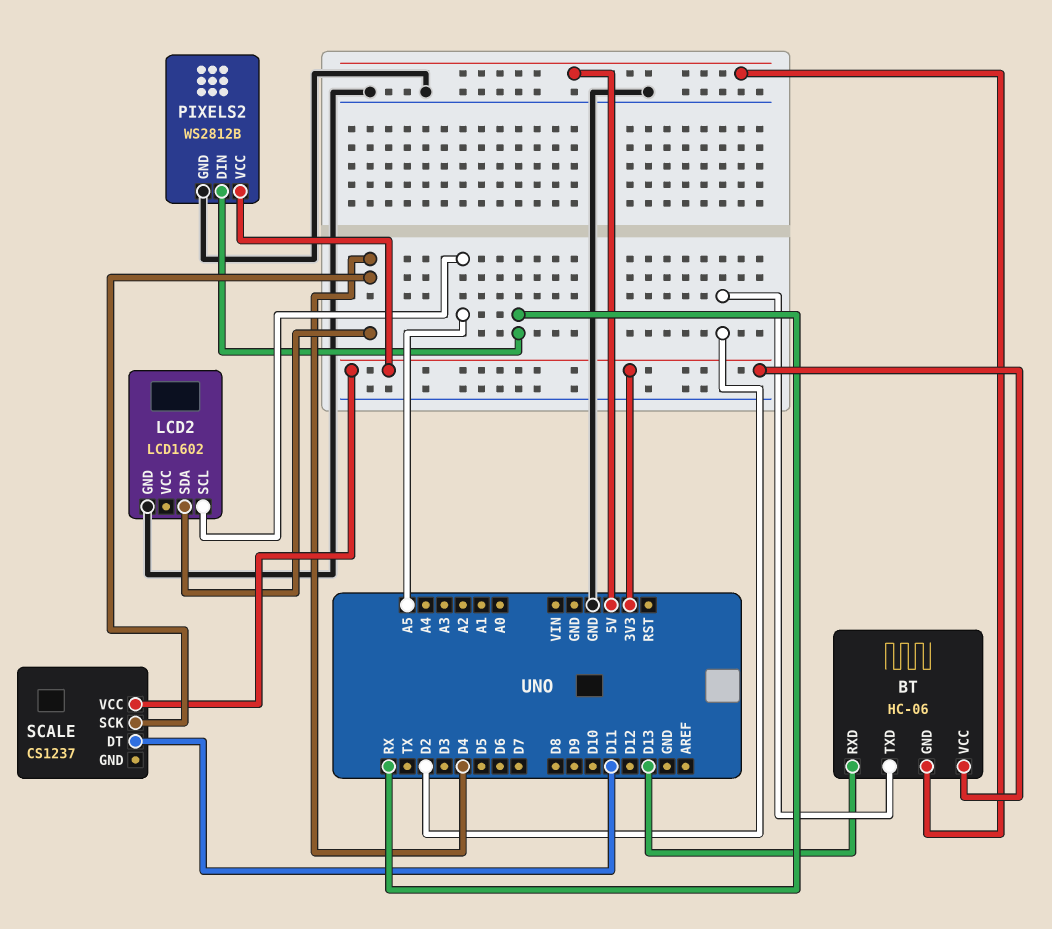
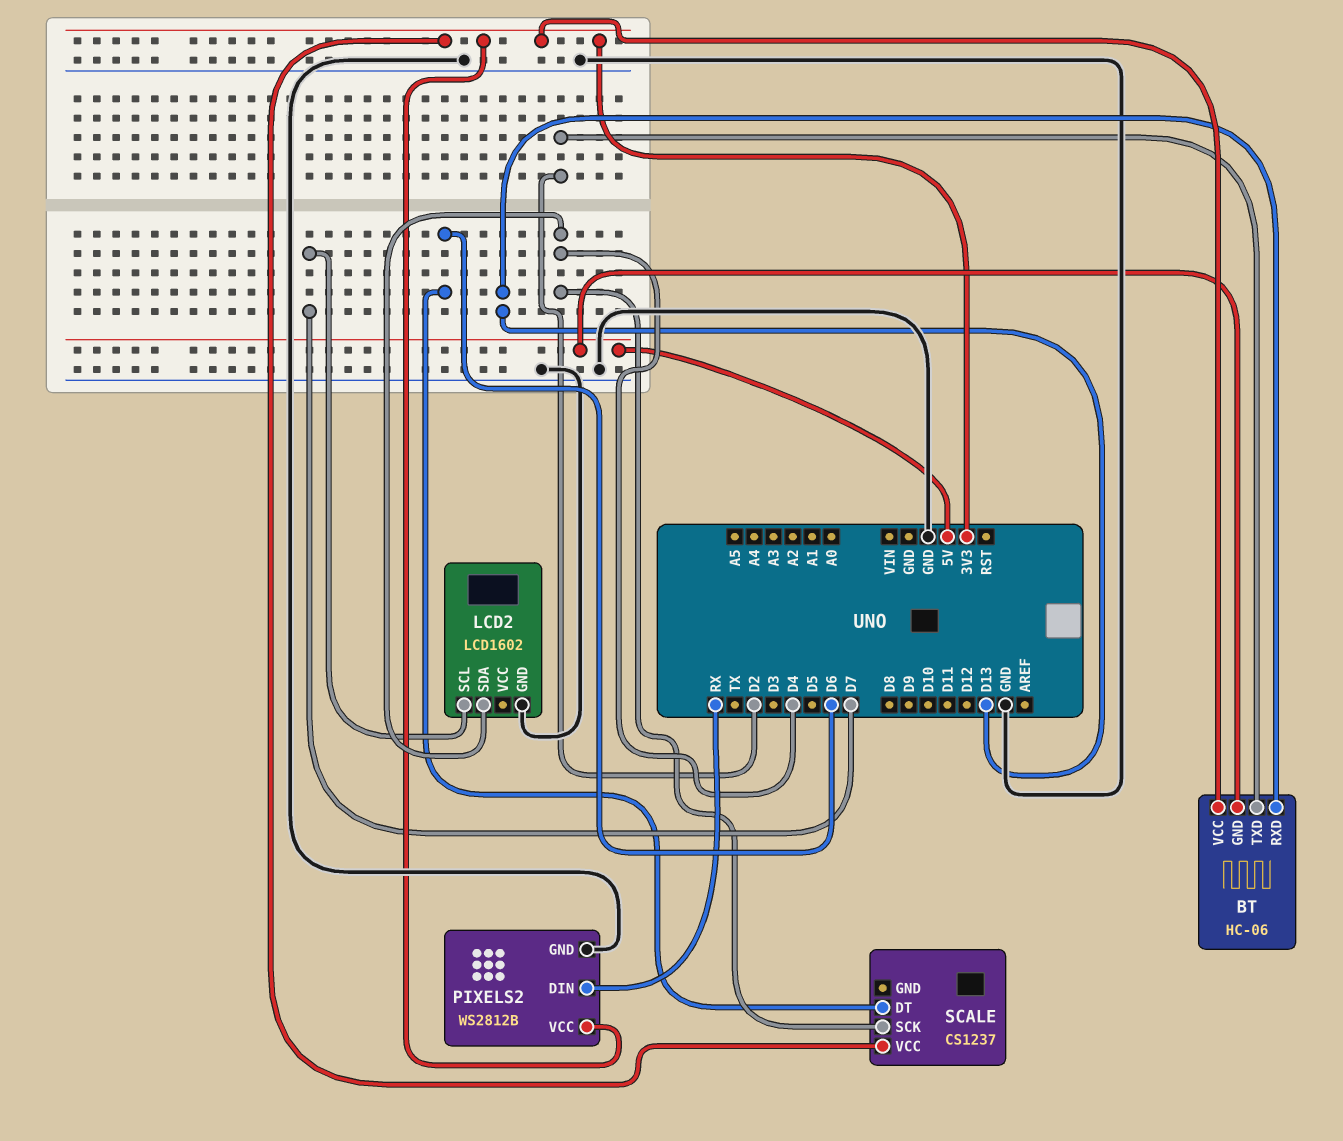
LCD2 pin SCL: A5 -> D7
SCALE pin DT: D11 -> D6

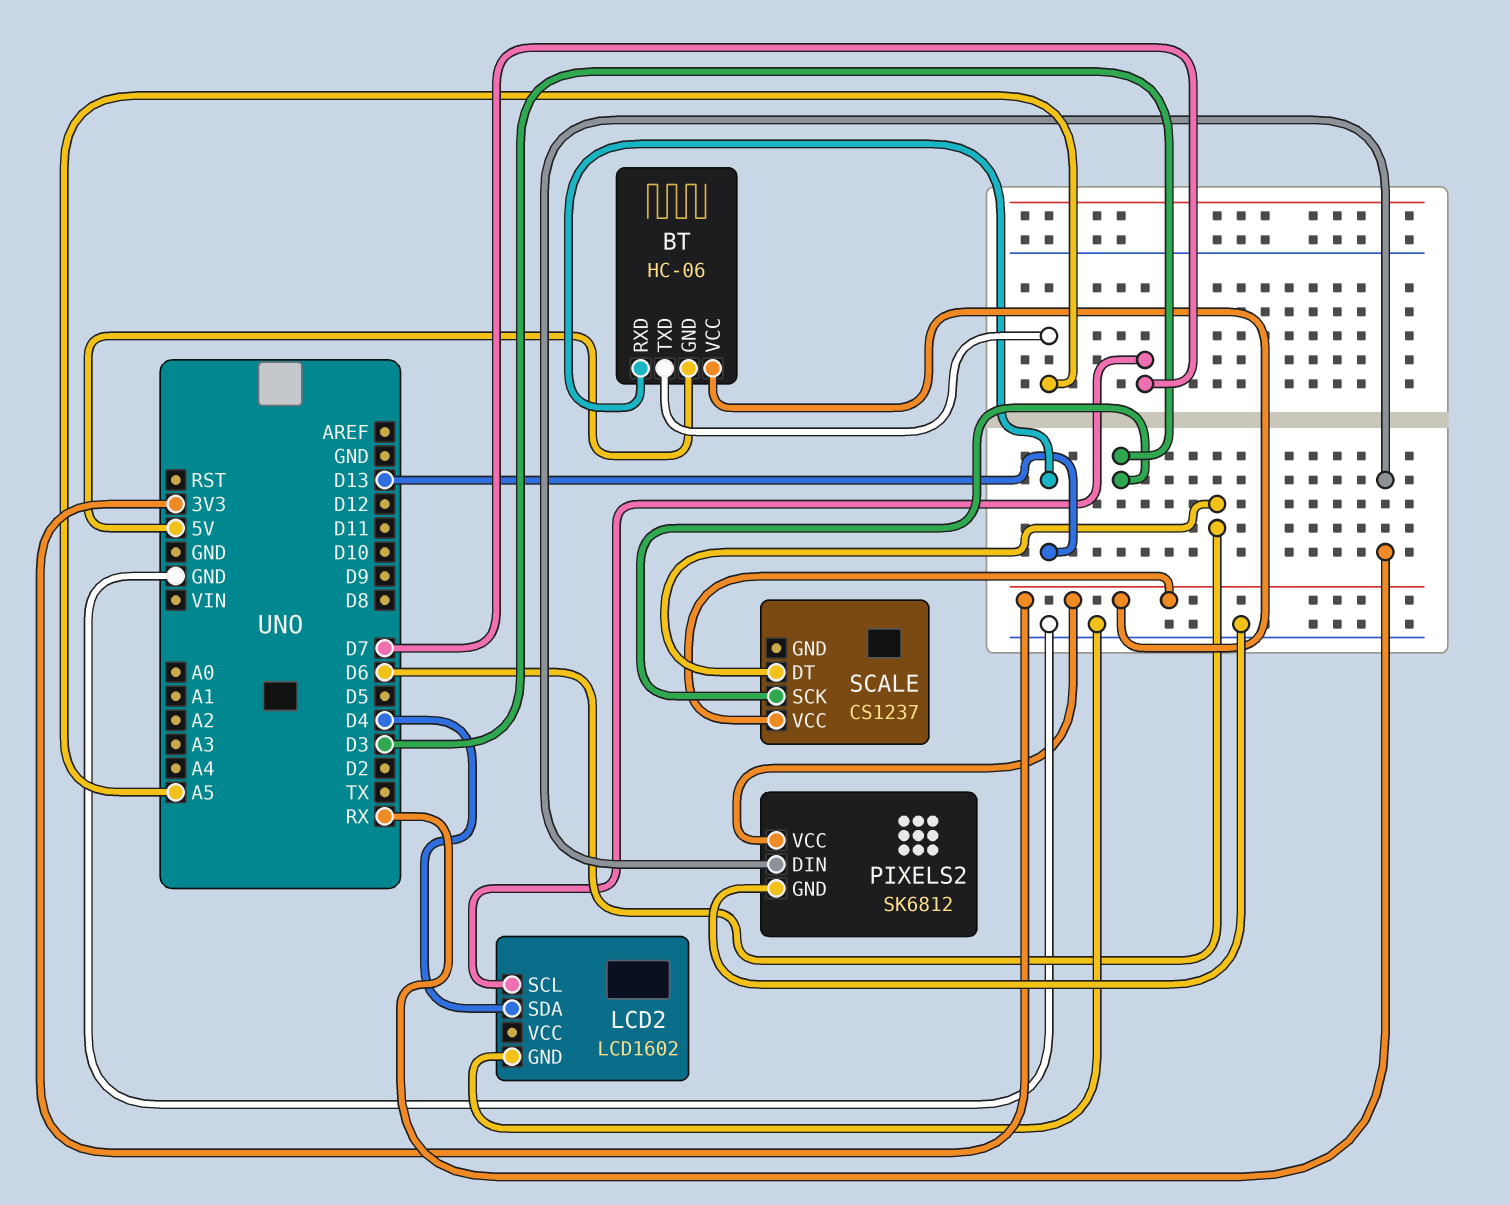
BT pin TXD: D2 -> A5
PIXELS2: WS2812B -> SK6812
SCALE pin SCK: D4 -> D3

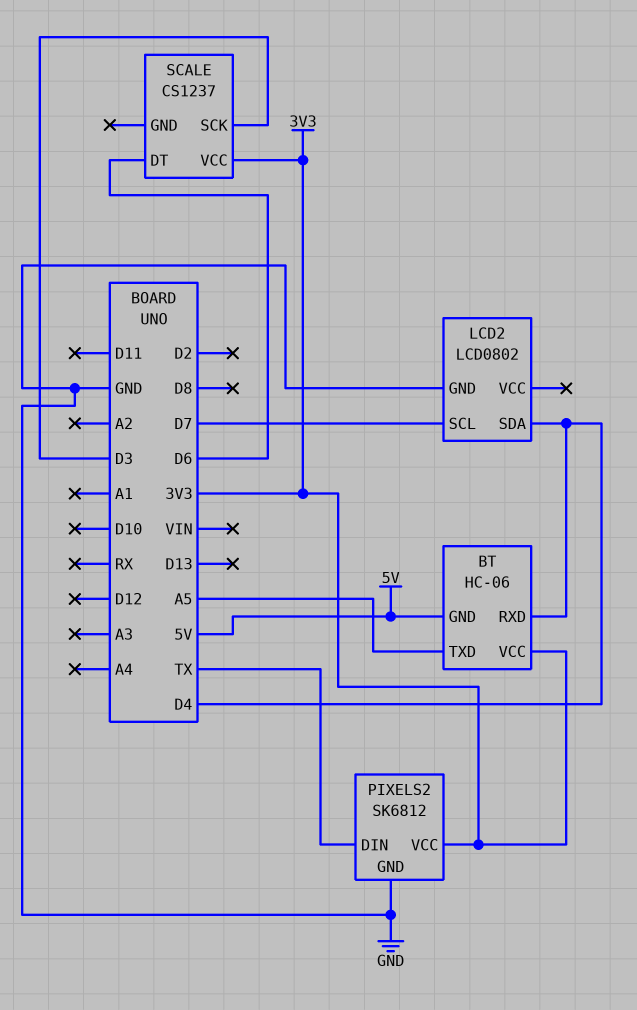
BT pin RXD: D13 -> D4
LCD2: LCD1602 -> LCD0802
PIXELS2 pin DIN: RX -> TX

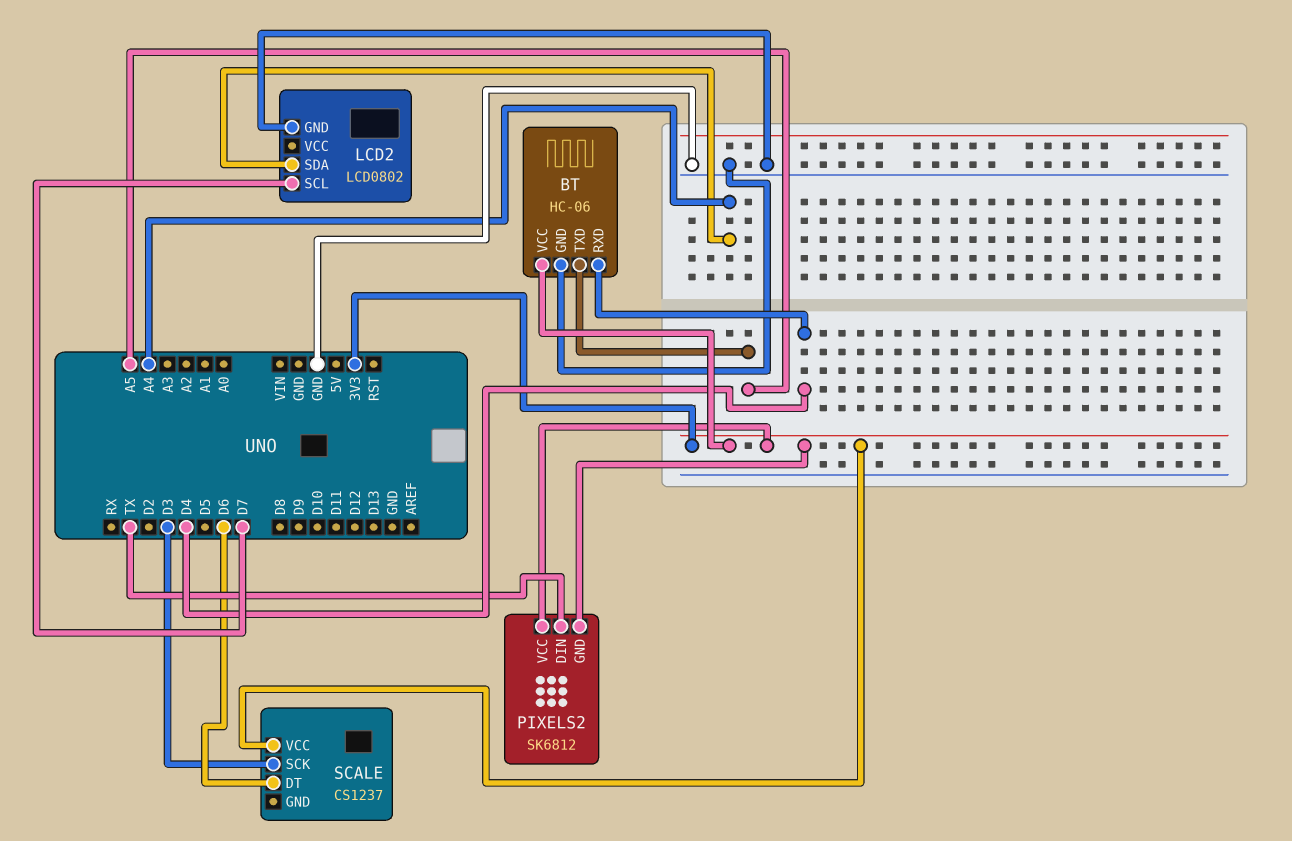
BT pin GND: 5V -> GND
LCD2 pin SDA: D4 -> A4
PIXELS2 pin GND: GND -> 3V3

